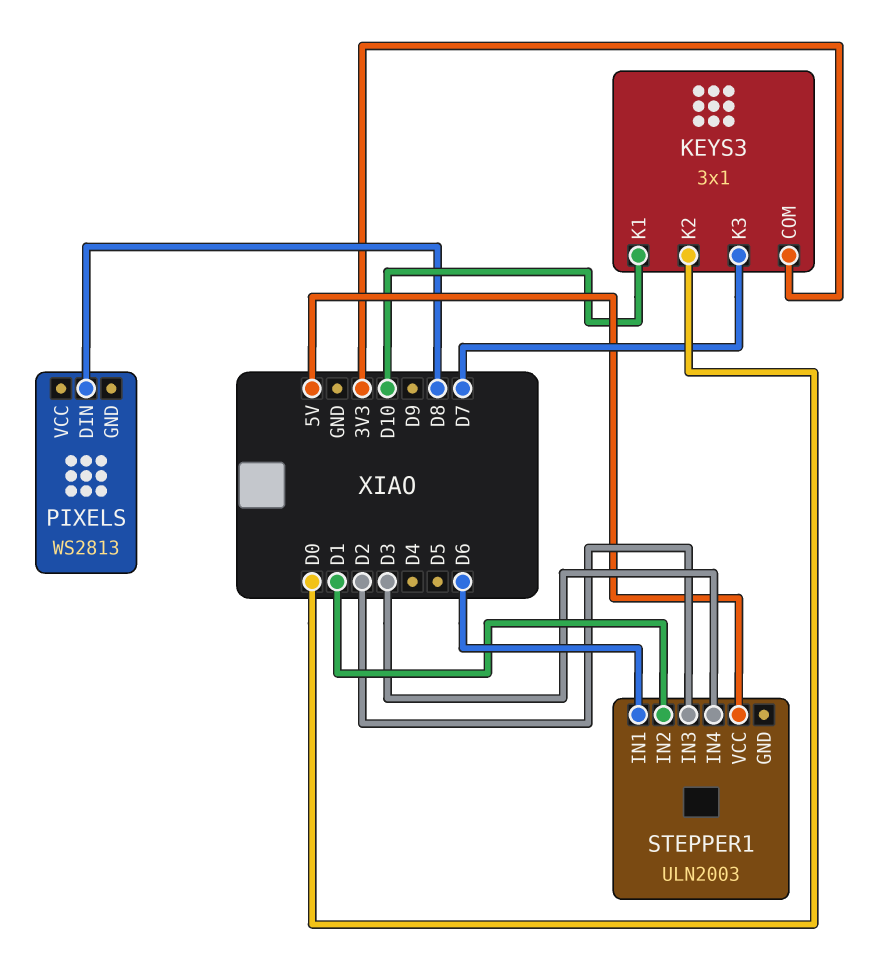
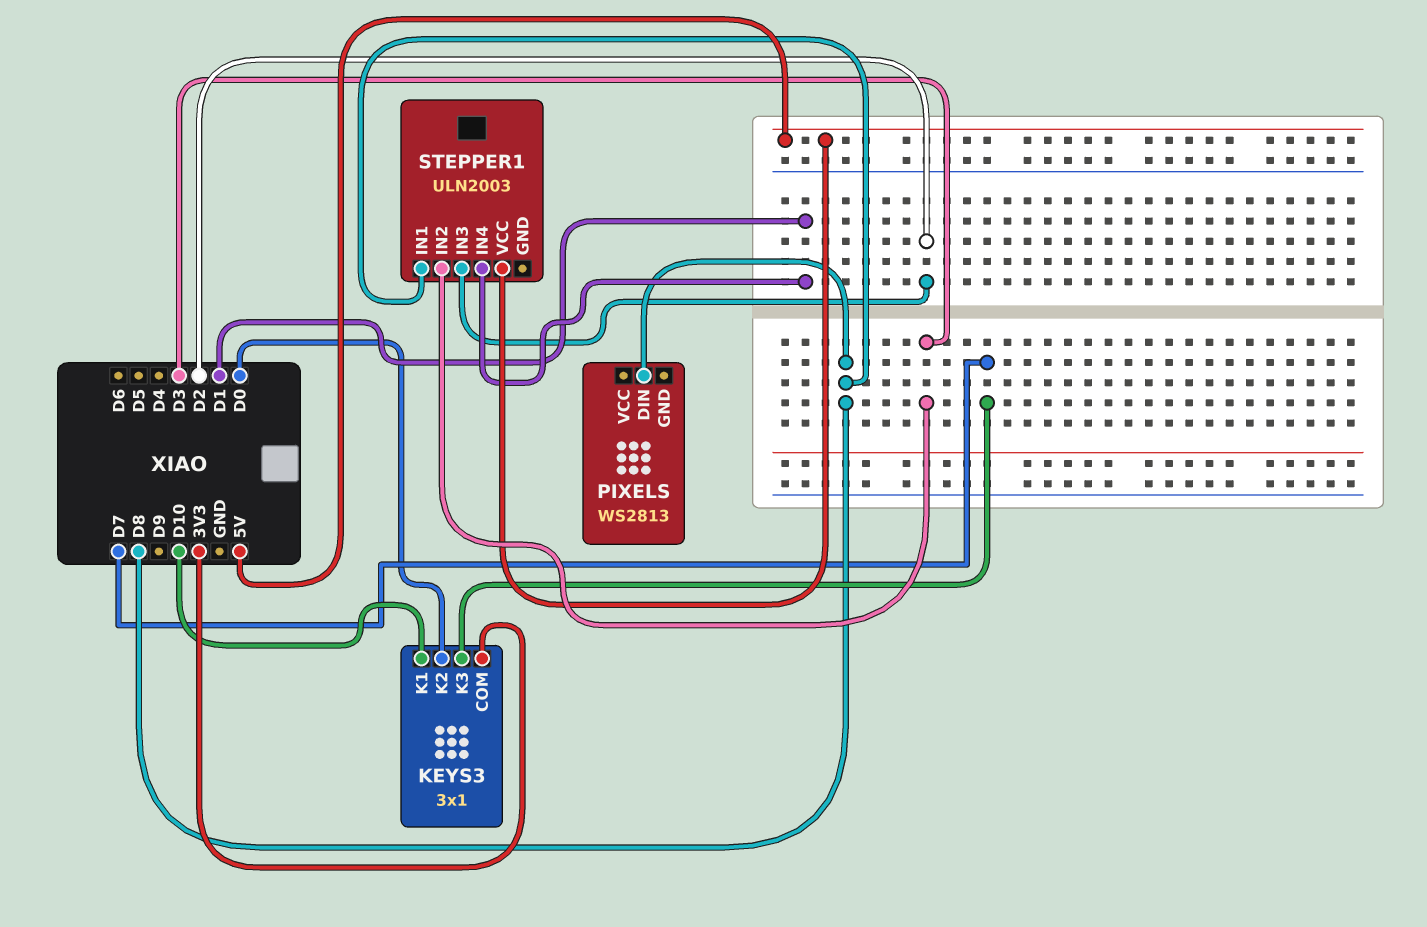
STEPPER1 pin IN1: D6 -> D8
STEPPER1 pin IN2: D1 -> D3
STEPPER1 pin IN4: D3 -> D1

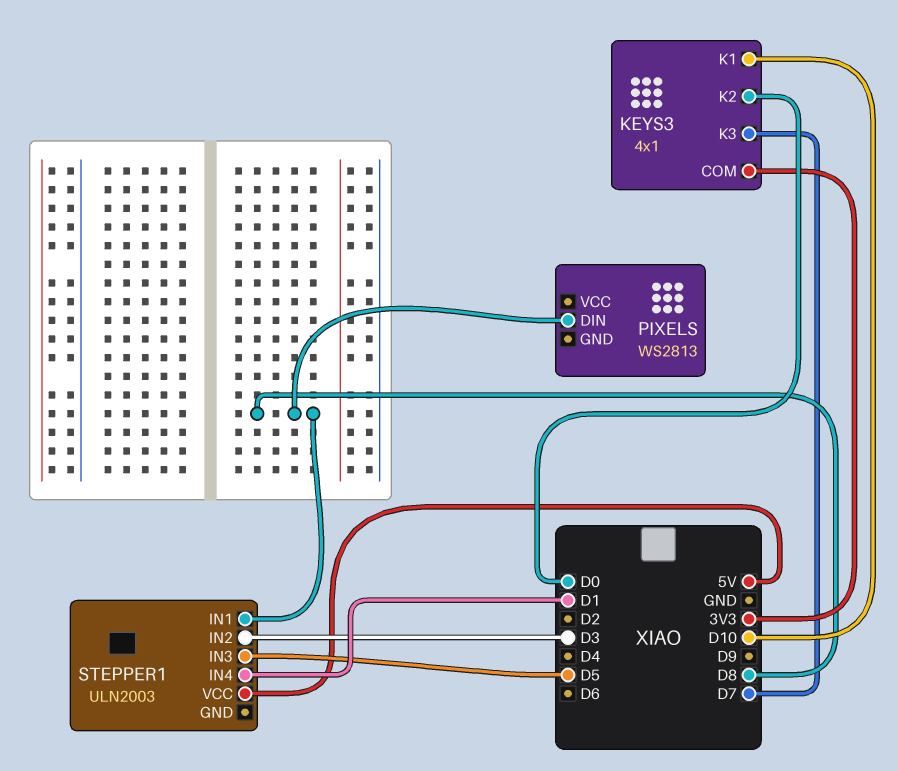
KEYS3: 3x1 -> 4x1
STEPPER1 pin IN3: D2 -> D5

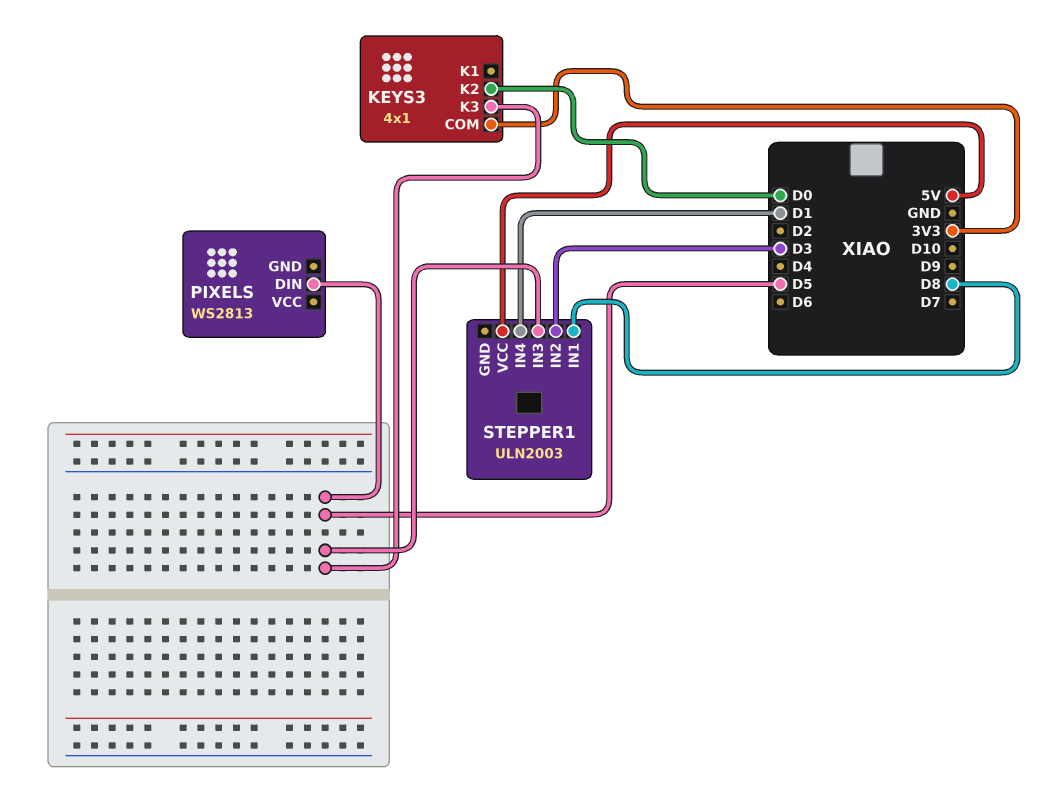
KEYS3 pin K1: D10 -> none
KEYS3 pin K3: D7 -> D5
PIXELS pin DIN: D8 -> D5

